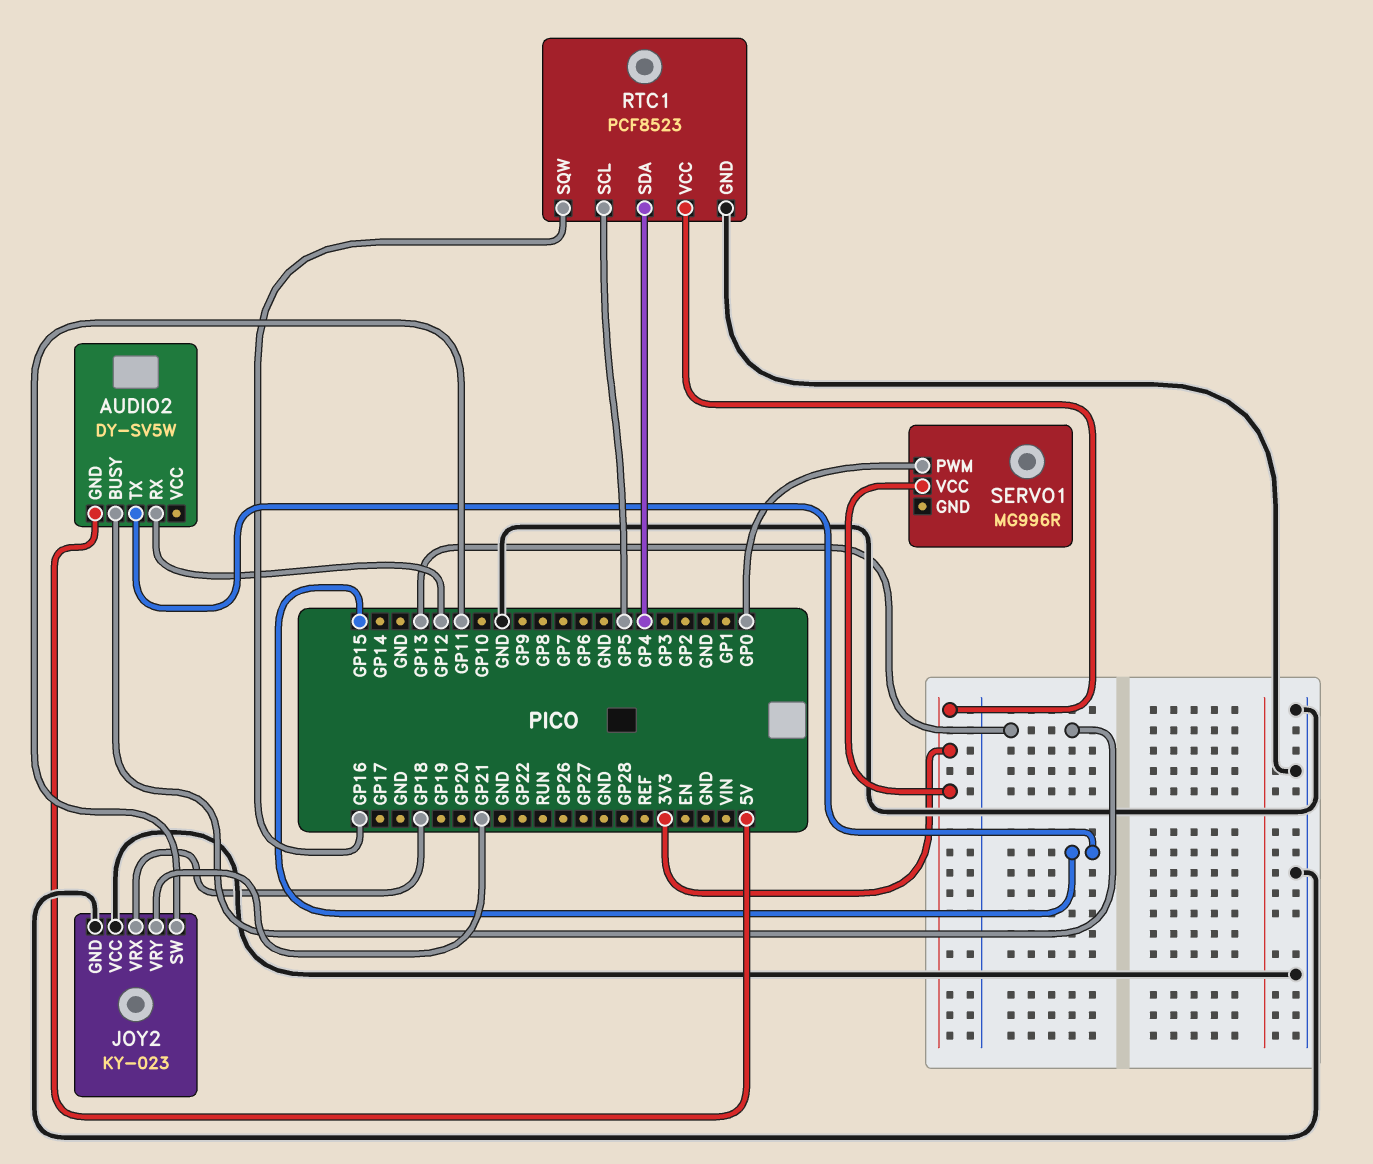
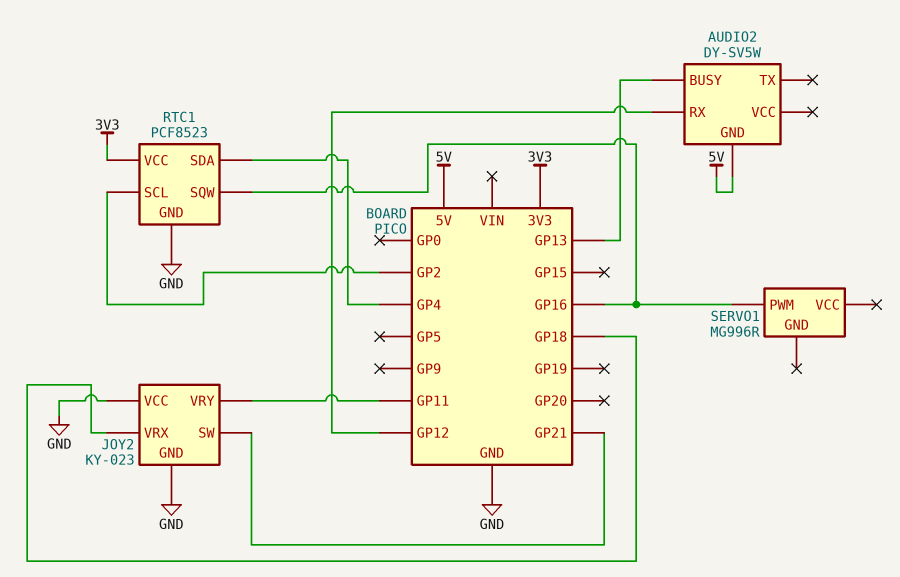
AUDIO2 pin TX: GP15 -> none
JOY2 pin SW: GP11 -> GP21
JOY2 pin VRY: GP21 -> GP11
RTC1 pin SCL: GP5 -> GP2
SERVO1 pin PWM: GP0 -> GP16
SERVO1 pin VCC: 3V3 -> none

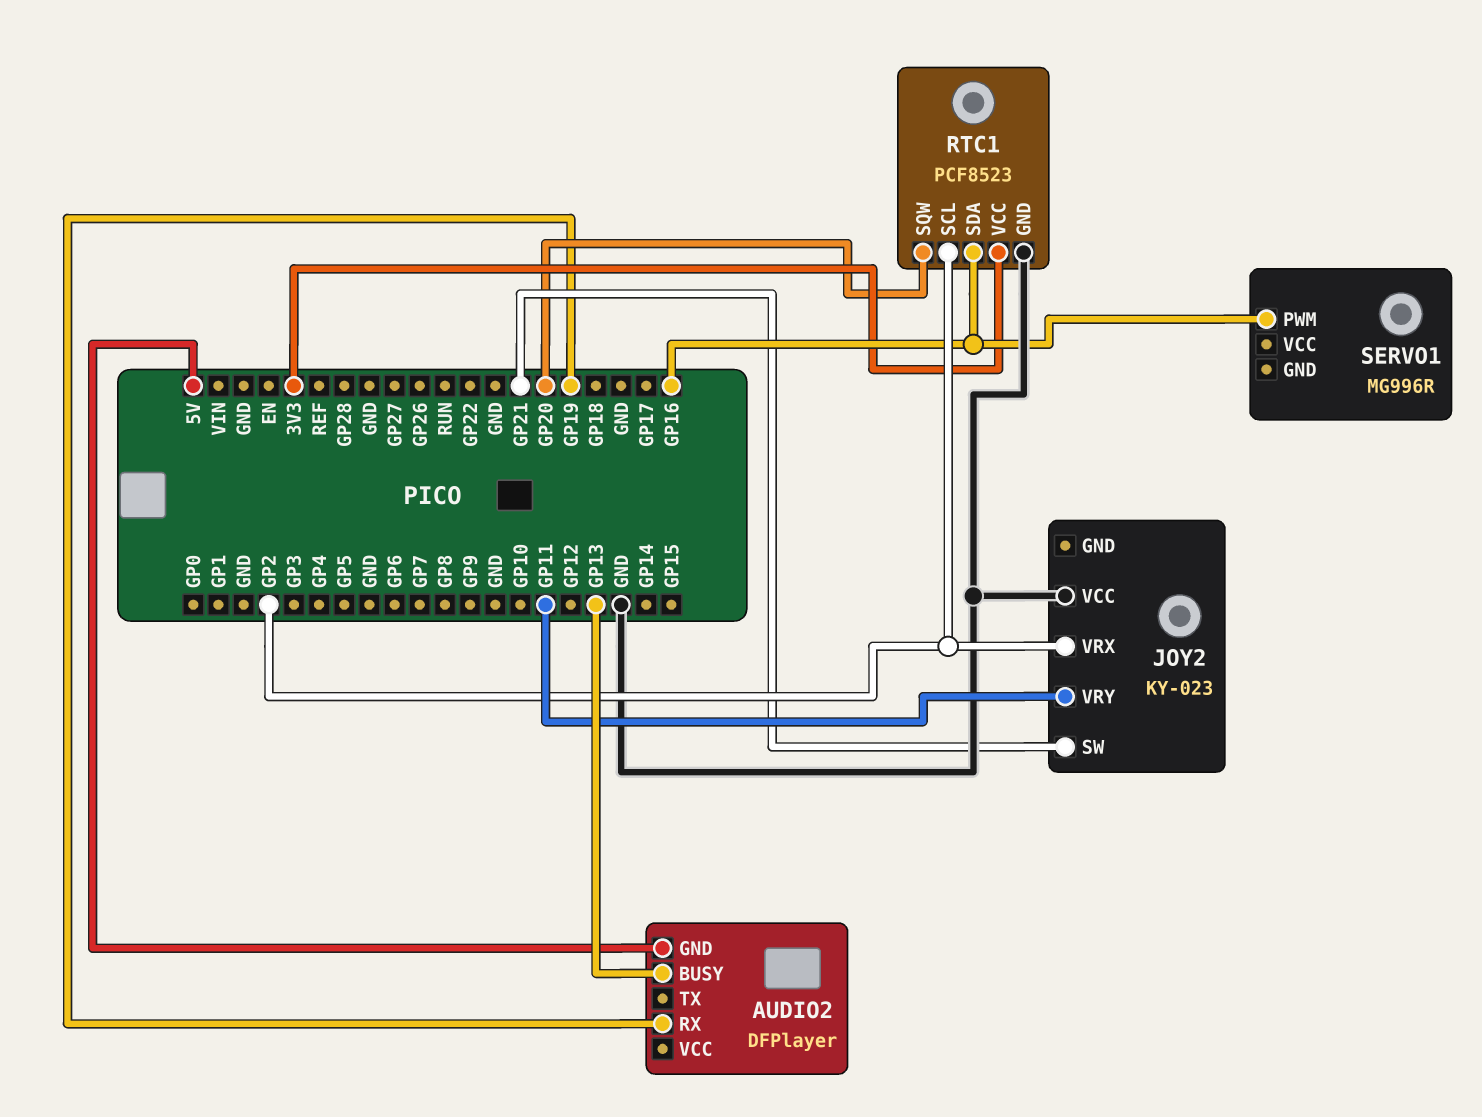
AUDIO2: DY-SV5W -> DFPlayer
AUDIO2 pin RX: GP12 -> GP19
JOY2 pin GND: GND -> none
JOY2 pin VRX: GP18 -> GP2
RTC1 pin SDA: GP4 -> GP16
RTC1 pin SQW: GP16 -> GP20

